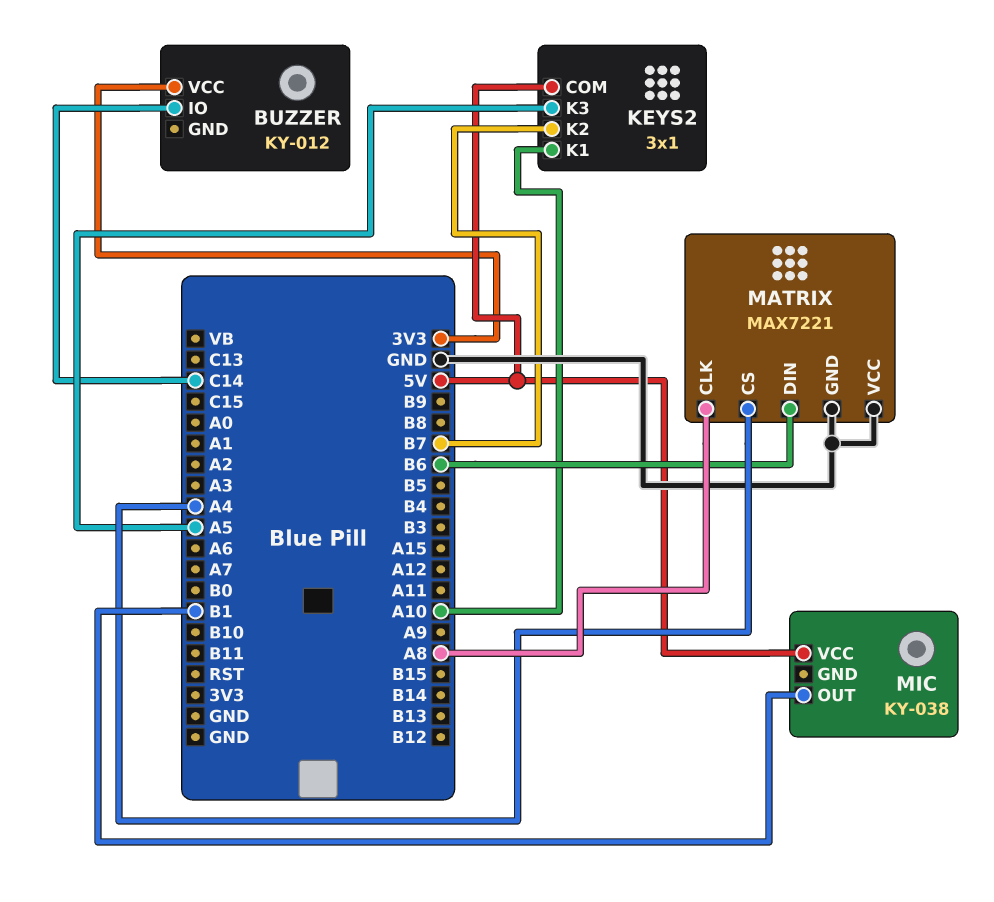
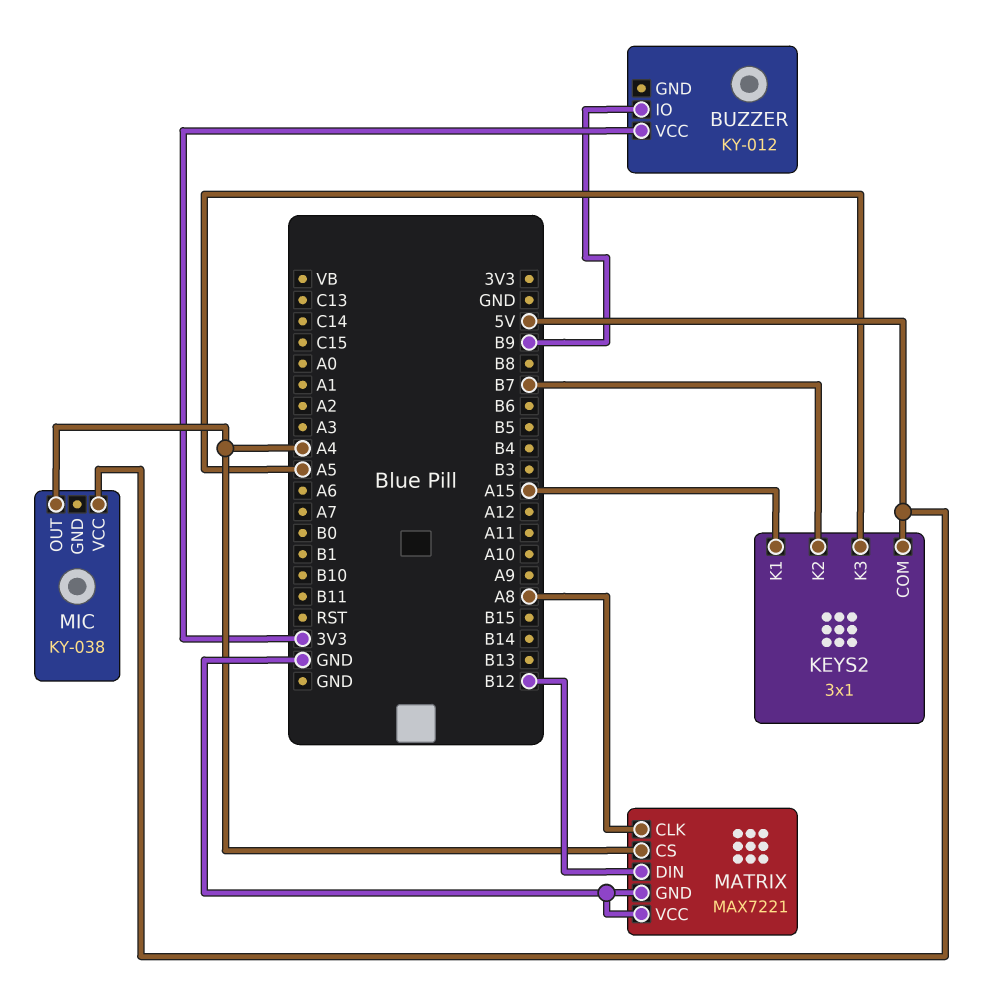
BUZZER pin IO: C14 -> B9
KEYS2 pin K1: A10 -> A15
MATRIX pin DIN: B6 -> B12
MIC pin OUT: B1 -> A4

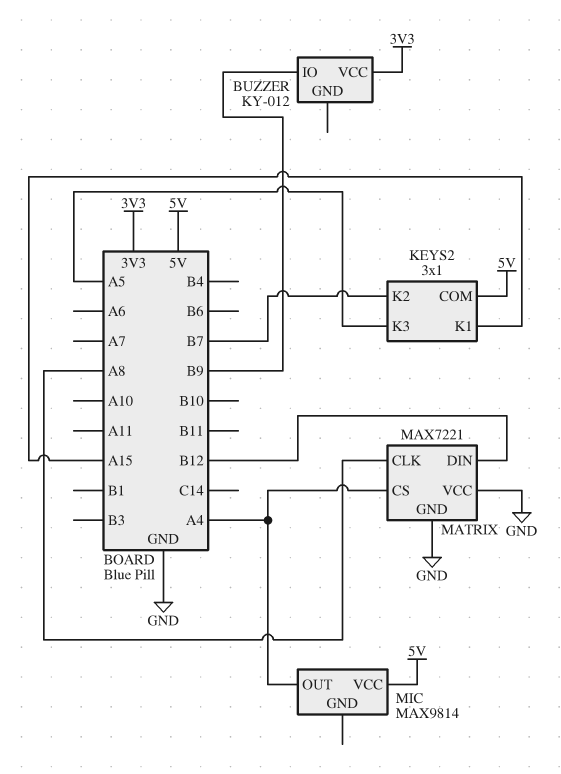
MIC: KY-038 -> MAX9814

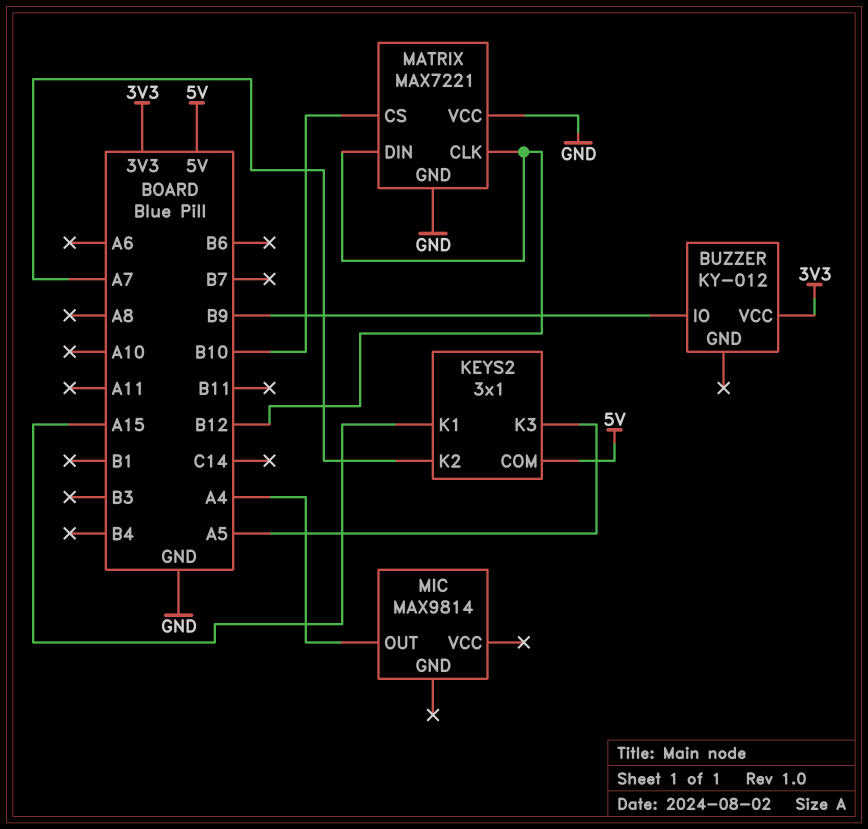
KEYS2 pin K2: B7 -> A7
MATRIX pin CLK: A8 -> B12
MATRIX pin CS: A4 -> B10
MIC pin VCC: 5V -> none

